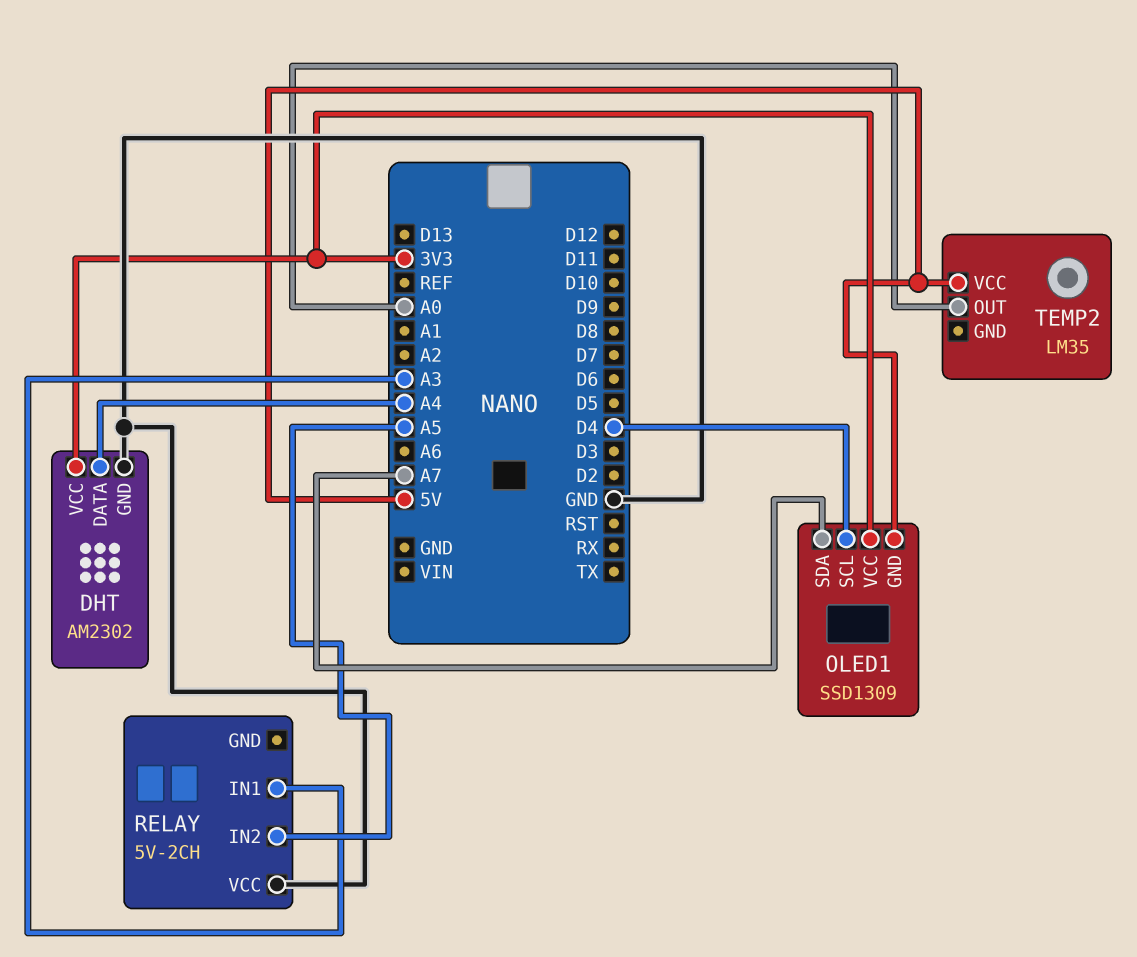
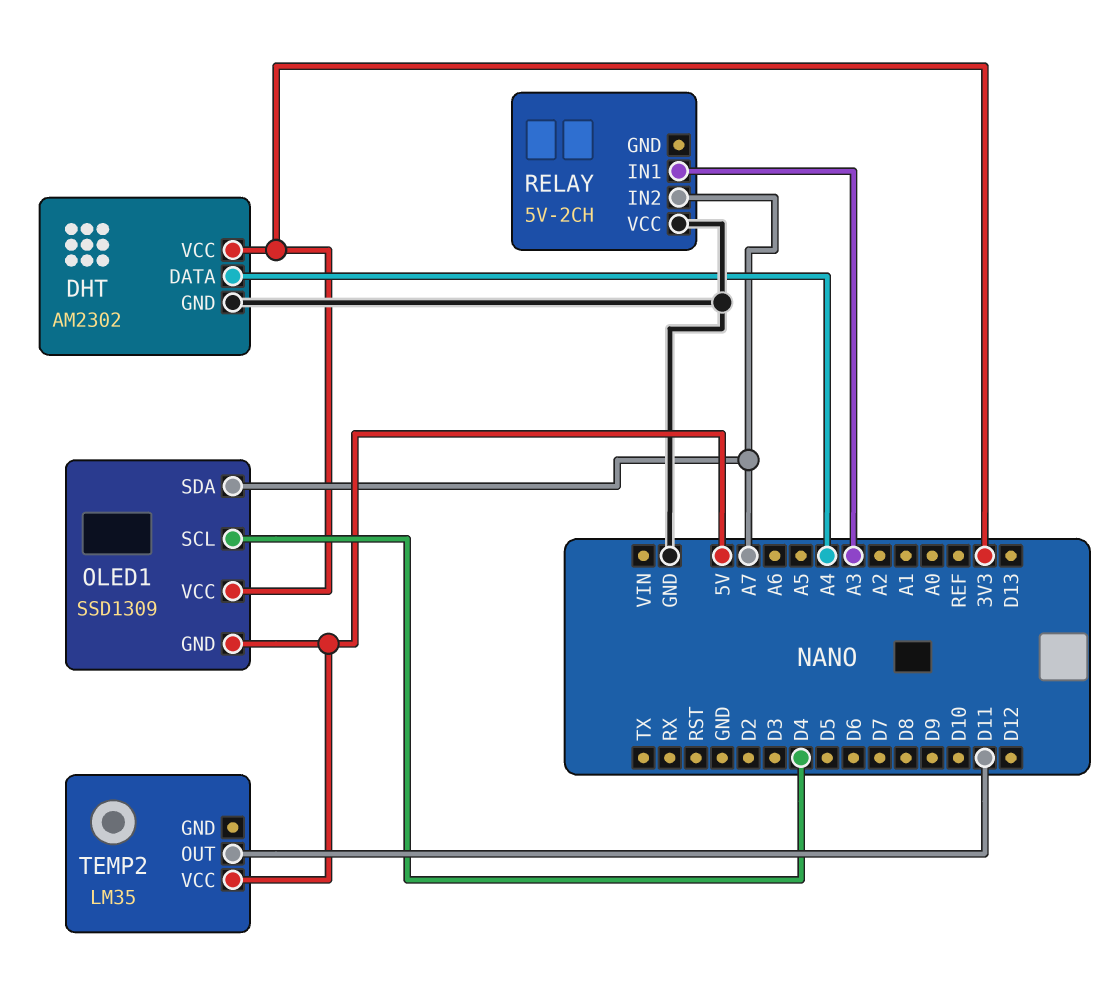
RELAY pin IN2: A5 -> A7
TEMP2 pin OUT: A0 -> D11

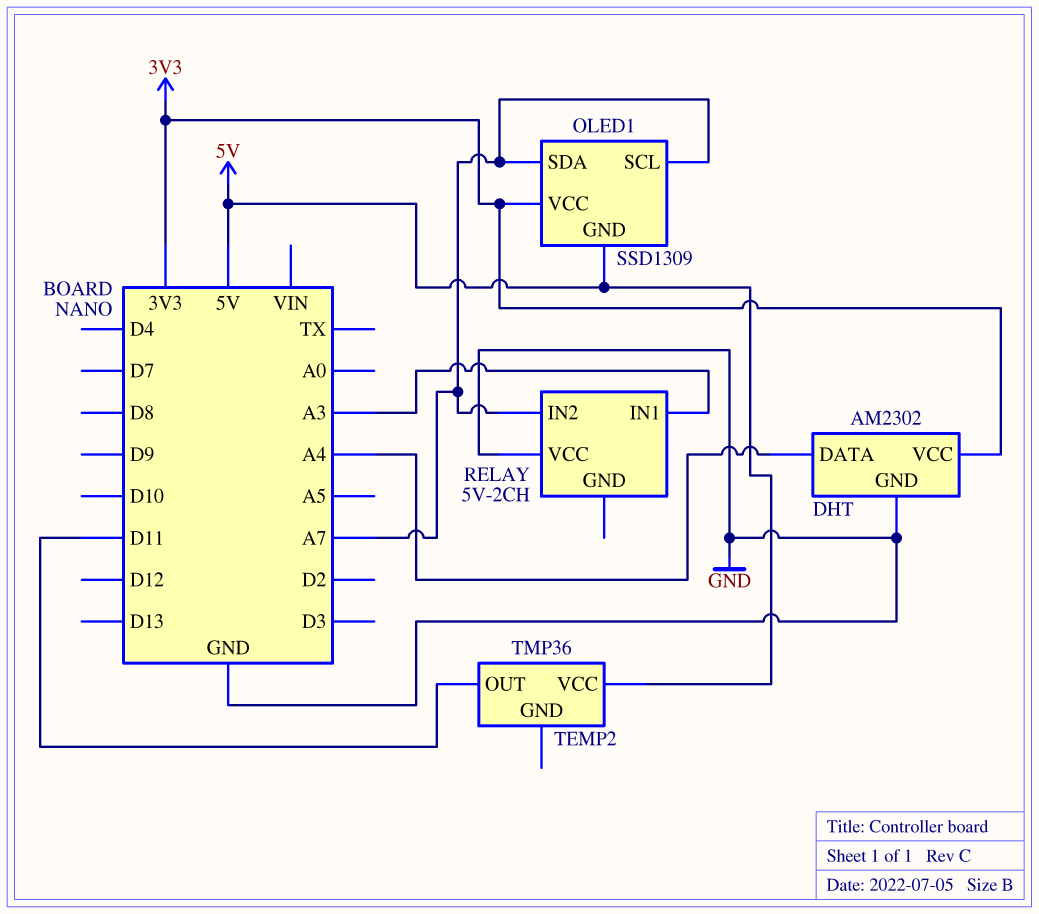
OLED1 pin SCL: D4 -> A7
TEMP2: LM35 -> TMP36

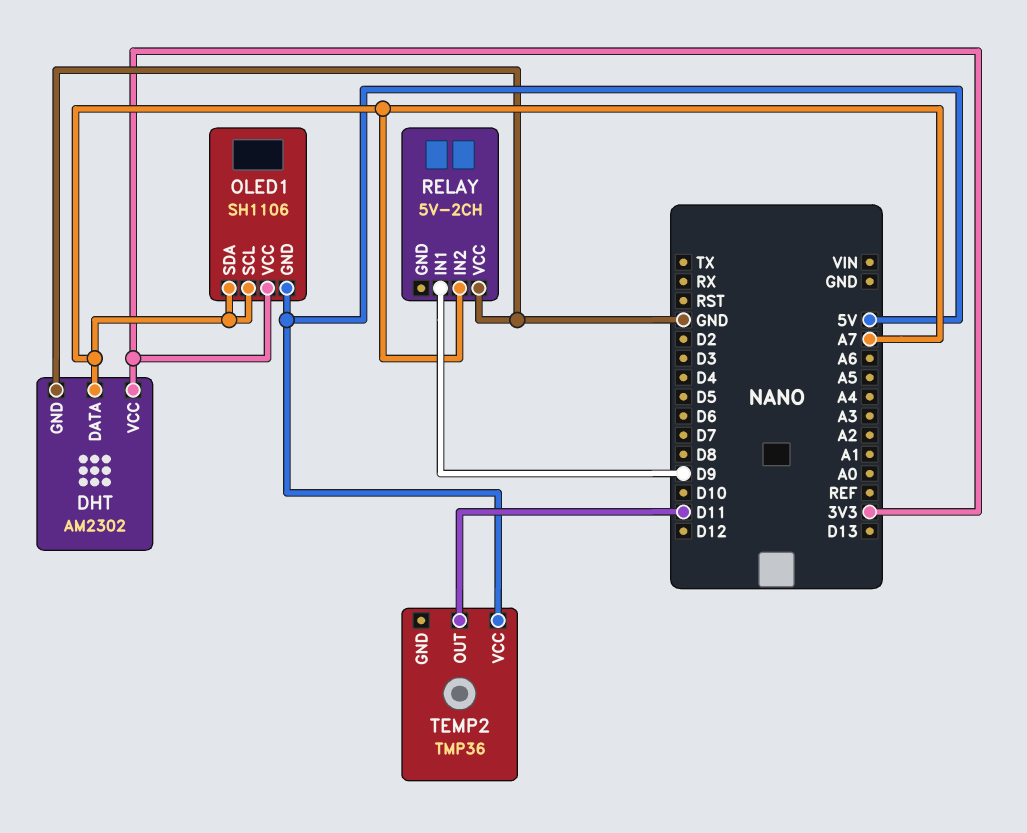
DHT pin DATA: A4 -> A7
OLED1: SSD1309 -> SH1106
RELAY pin IN1: A3 -> D9

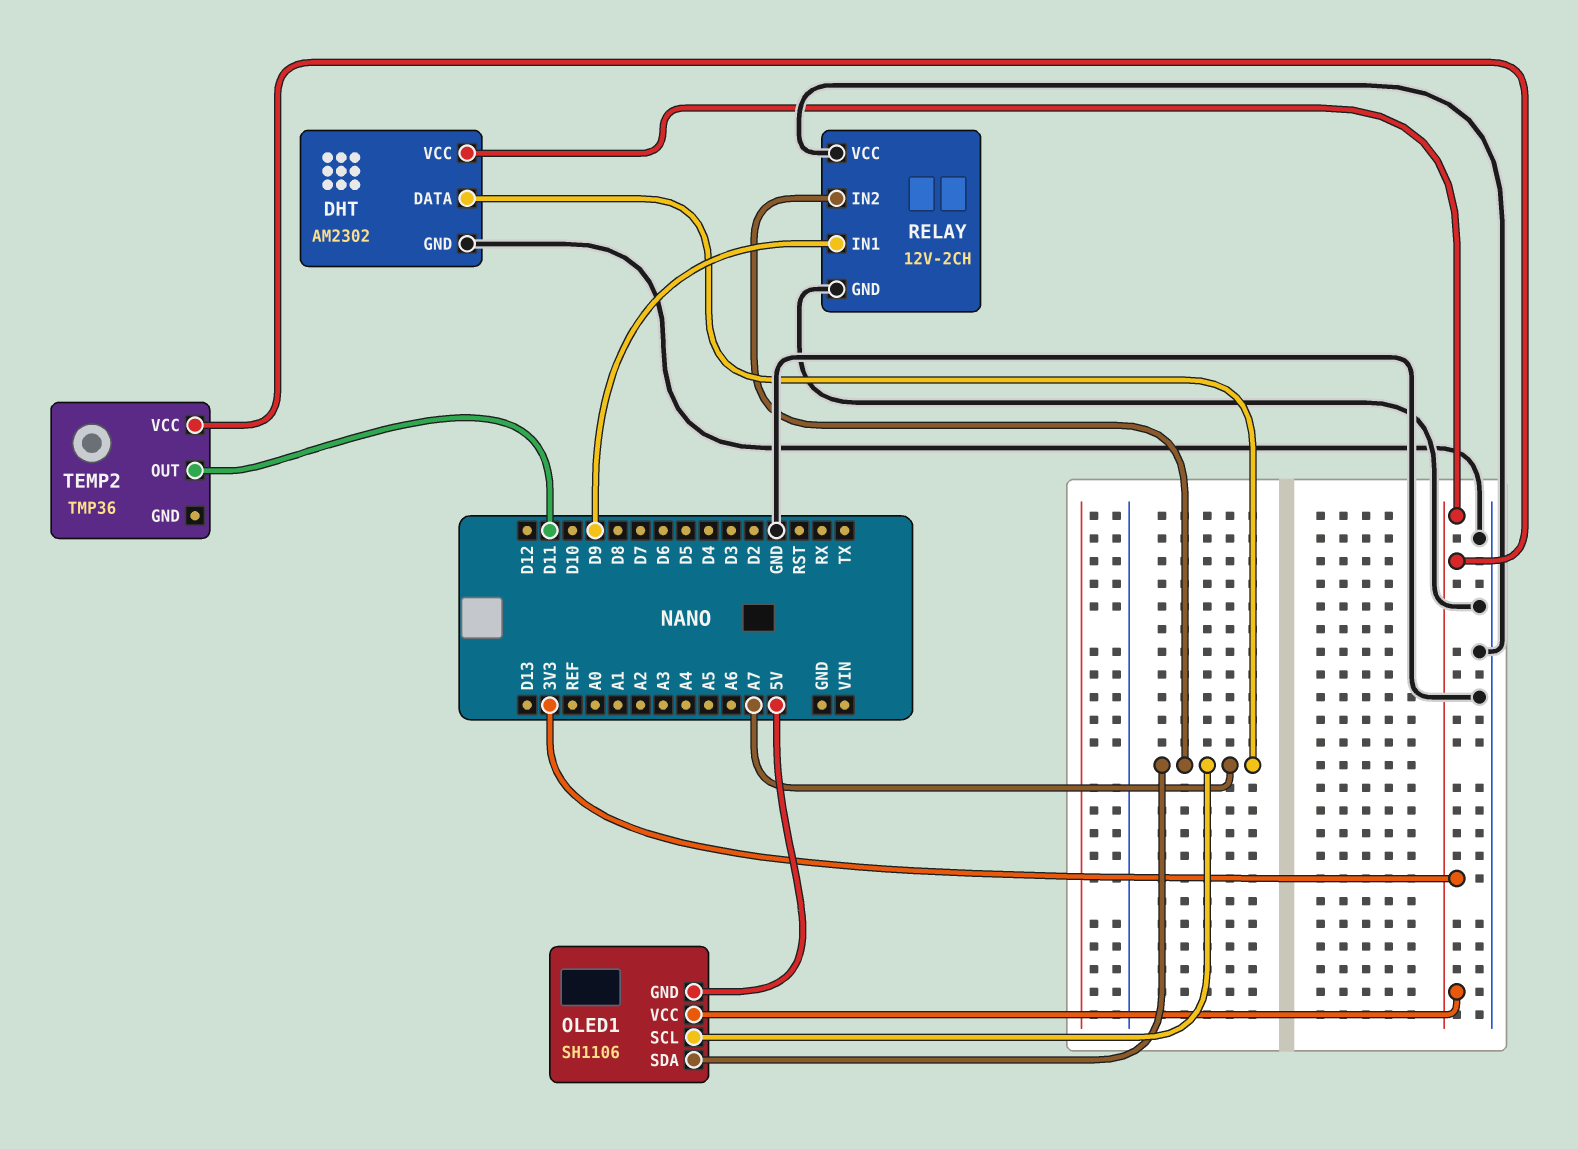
RELAY: 5V-2CH -> 12V-2CH
RELAY pin GND: none -> GND
TEMP2 pin VCC: 5V -> 3V3

